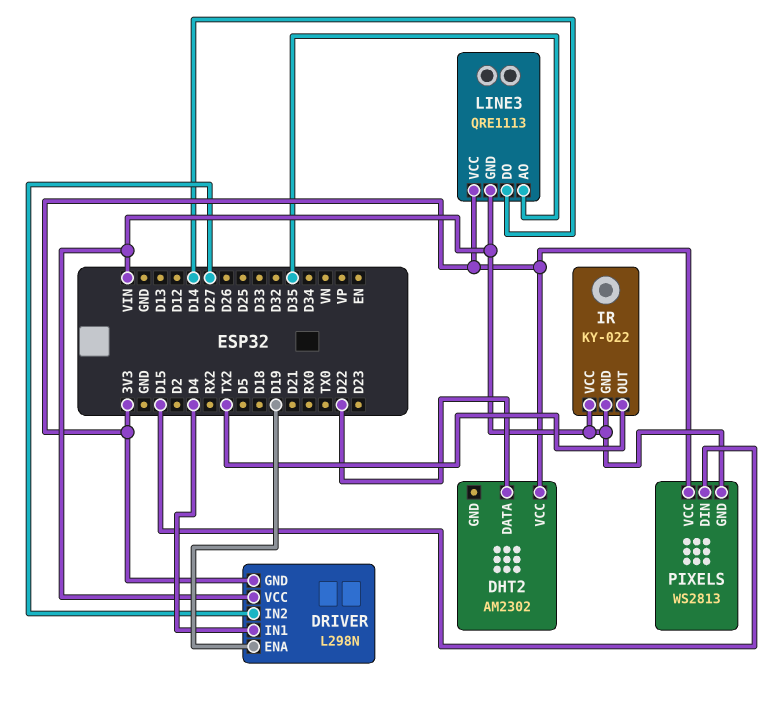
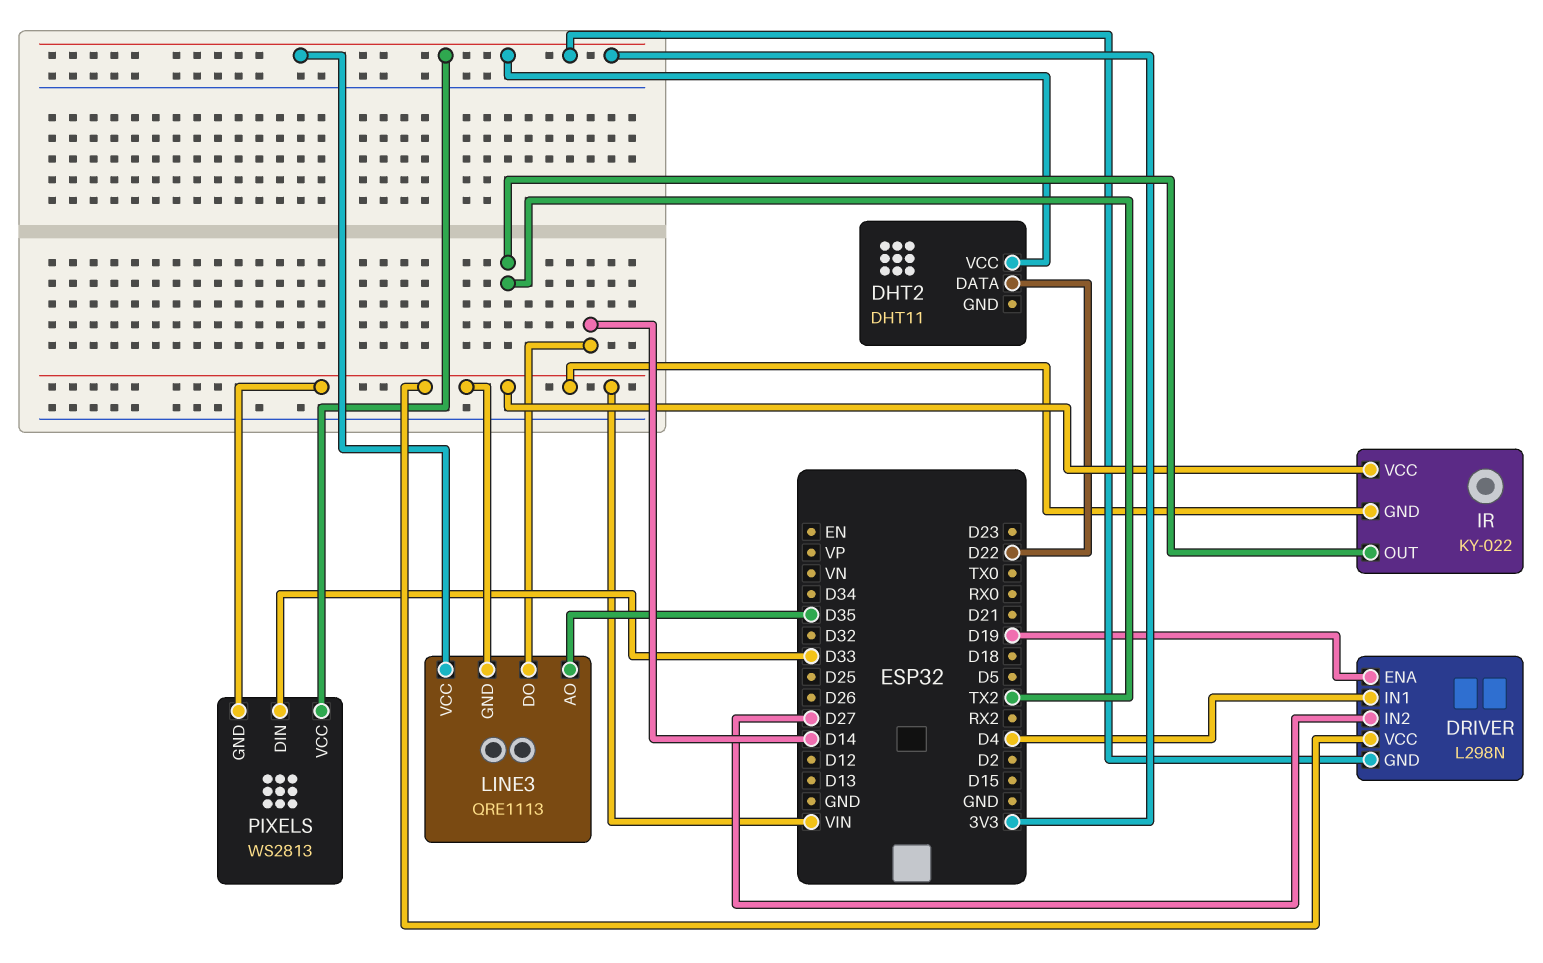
DHT2: AM2302 -> DHT11
PIXELS pin DIN: D15 -> D33

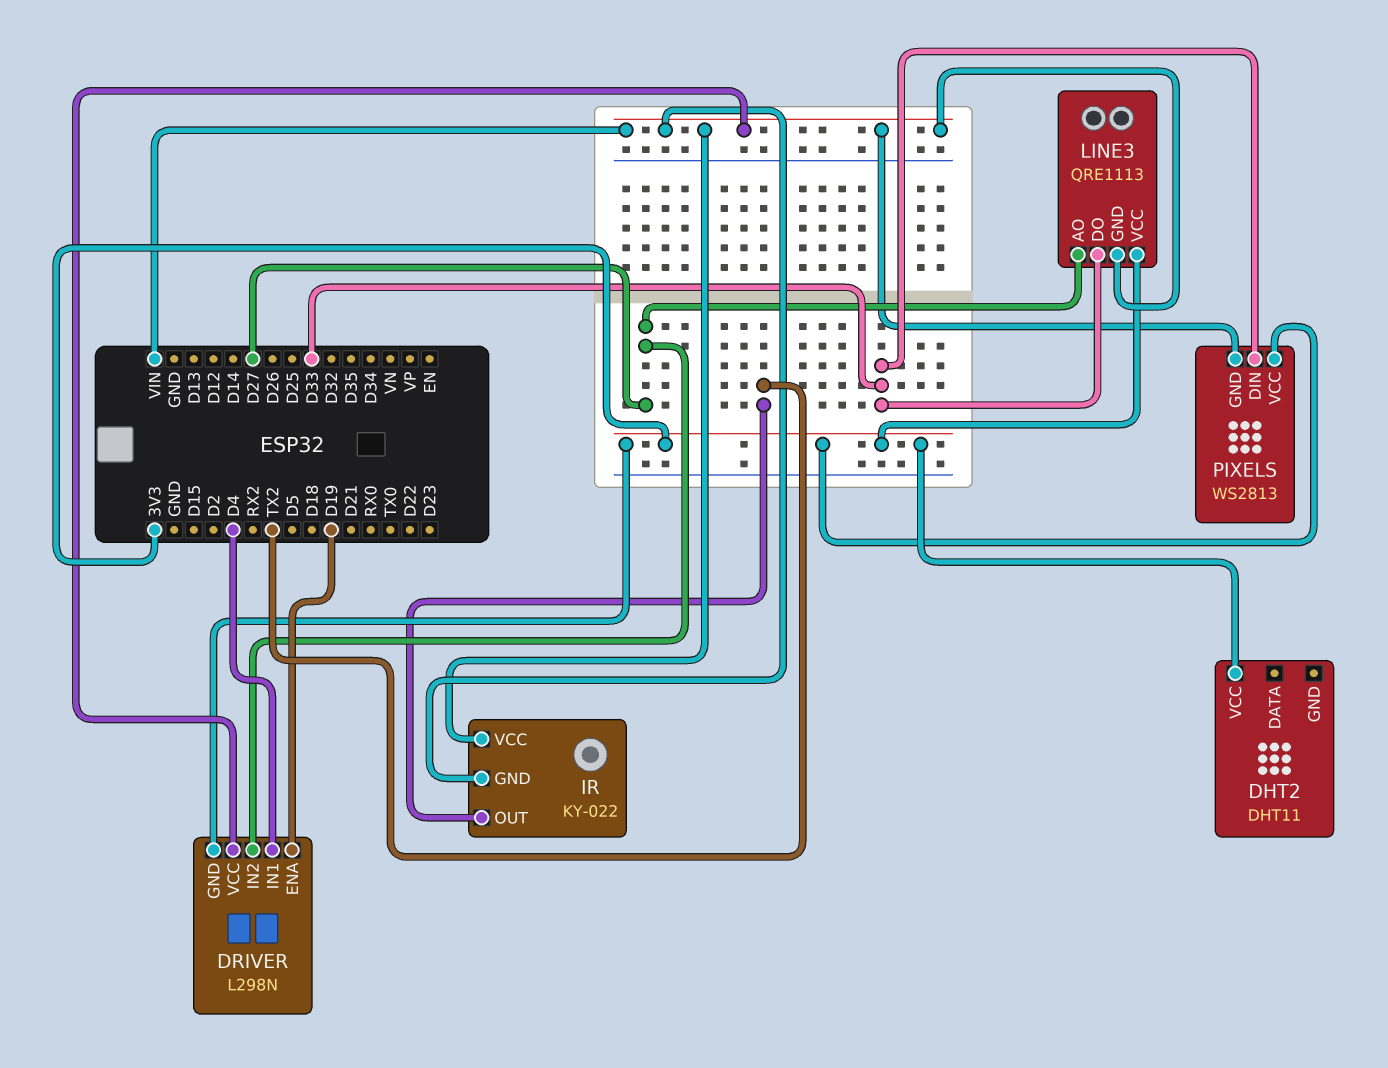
DHT2 pin DATA: D22 -> none
LINE3 pin AO: D35 -> D27
LINE3 pin DO: D14 -> D33

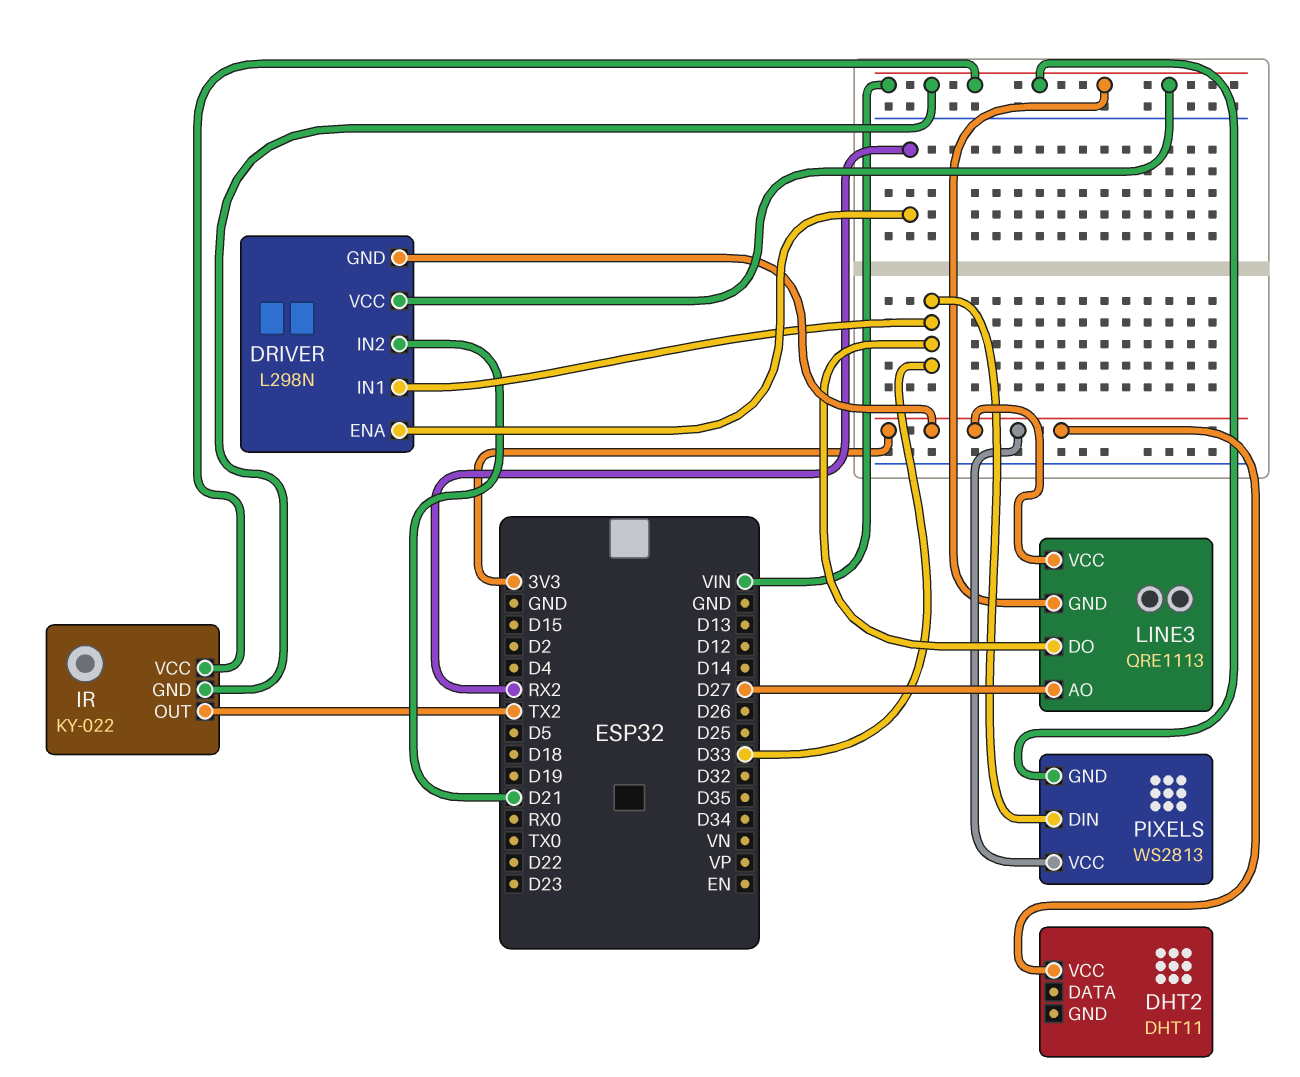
DRIVER pin ENA: D19 -> RX2
DRIVER pin IN1: D4 -> D33
DRIVER pin IN2: D27 -> D21

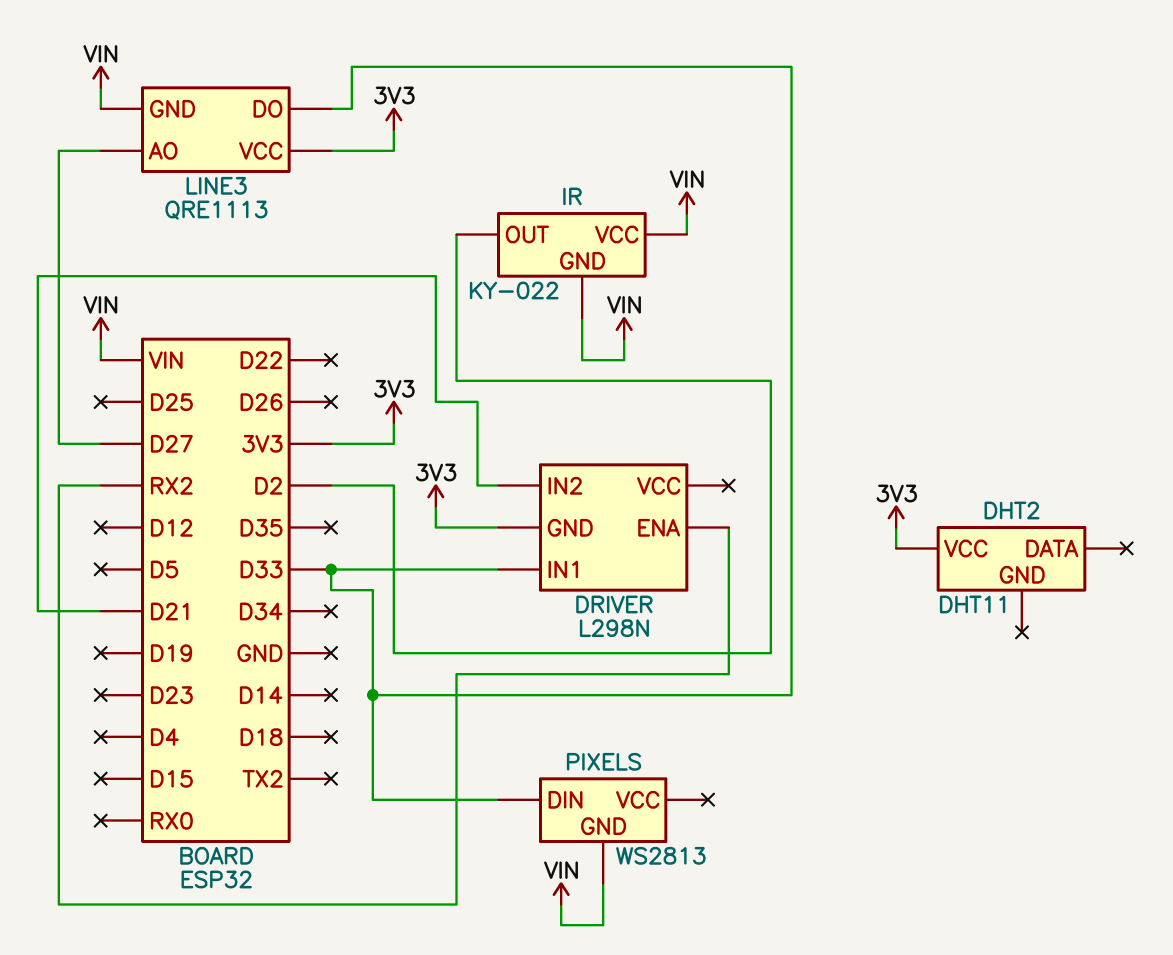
DRIVER pin VCC: VIN -> none
IR pin OUT: TX2 -> D2
PIXELS pin VCC: 3V3 -> none

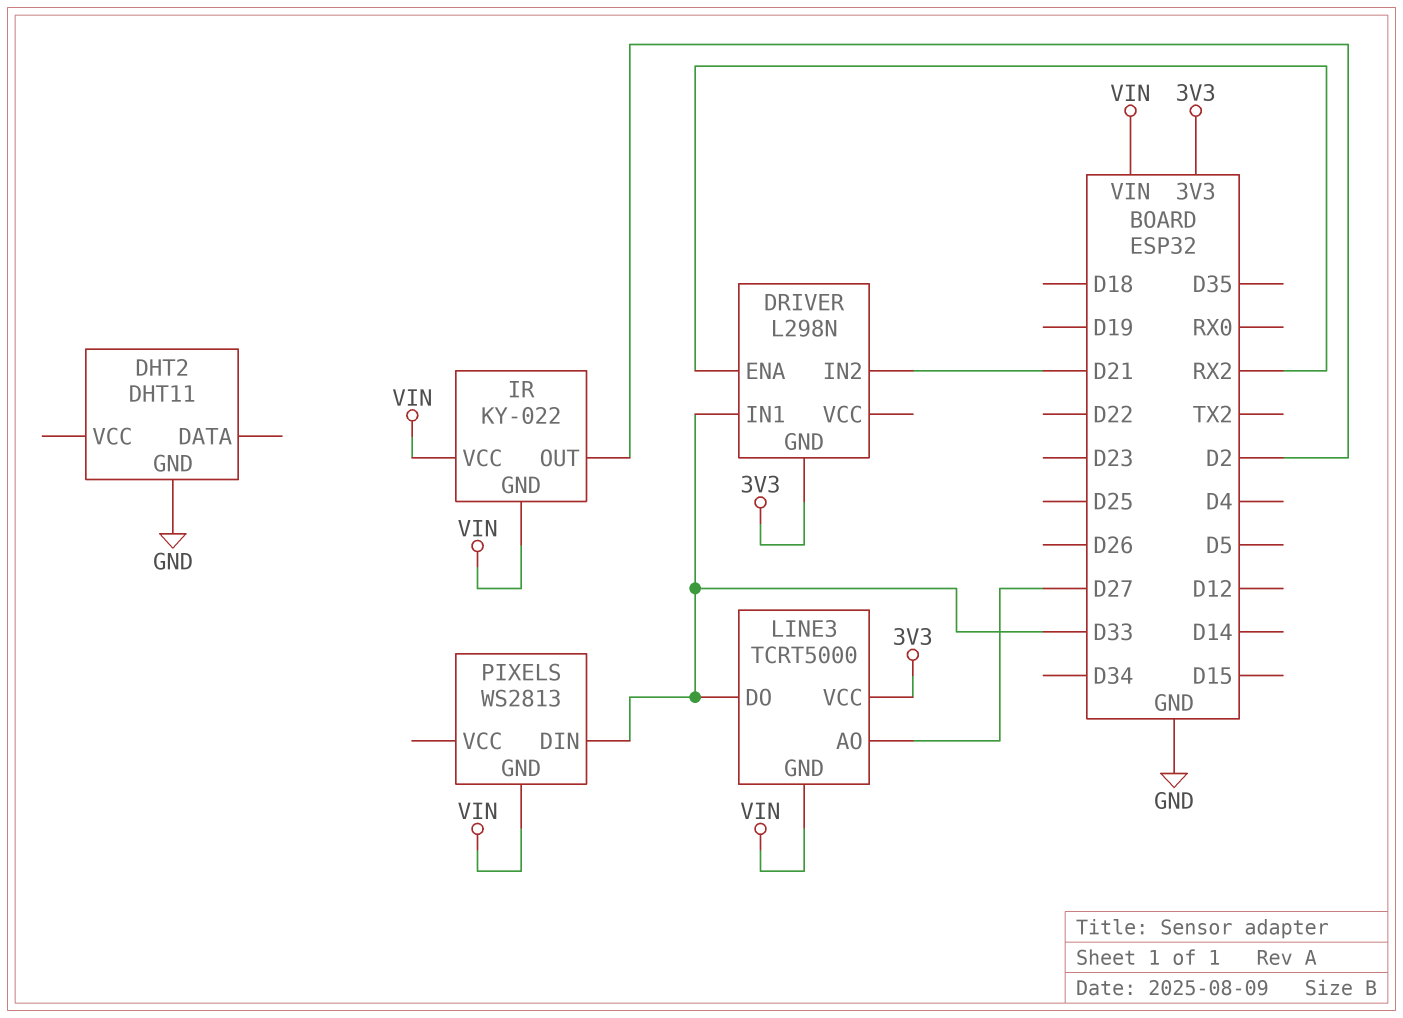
DHT2 pin GND: none -> GND
DHT2 pin VCC: 3V3 -> none
LINE3: QRE1113 -> TCRT5000

